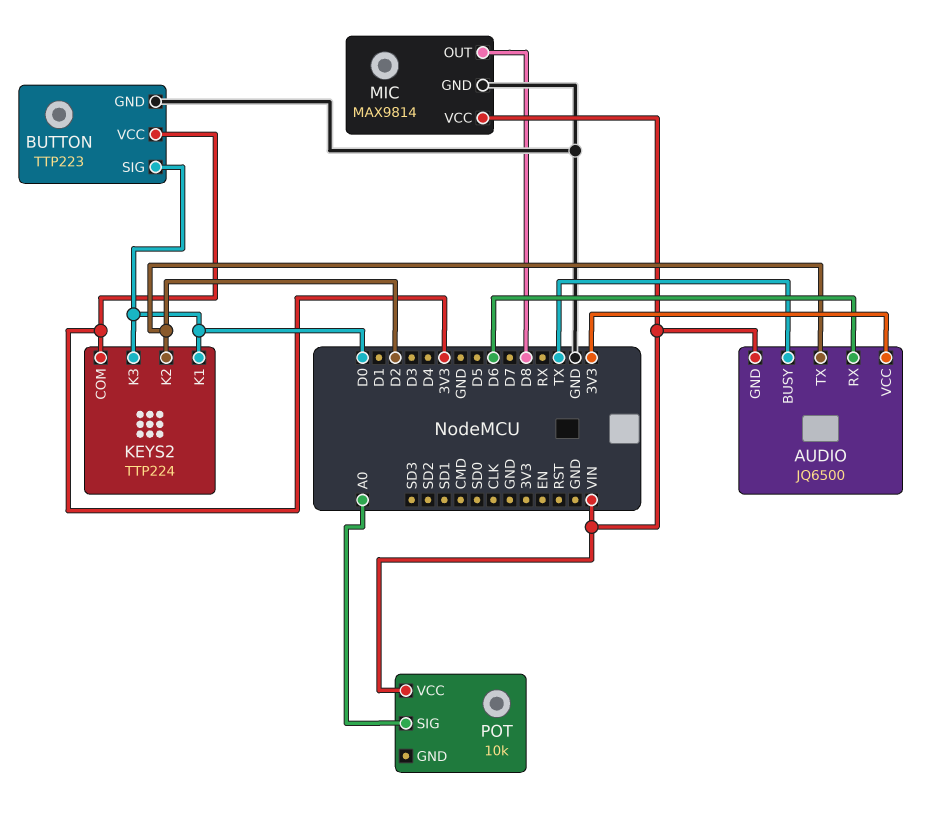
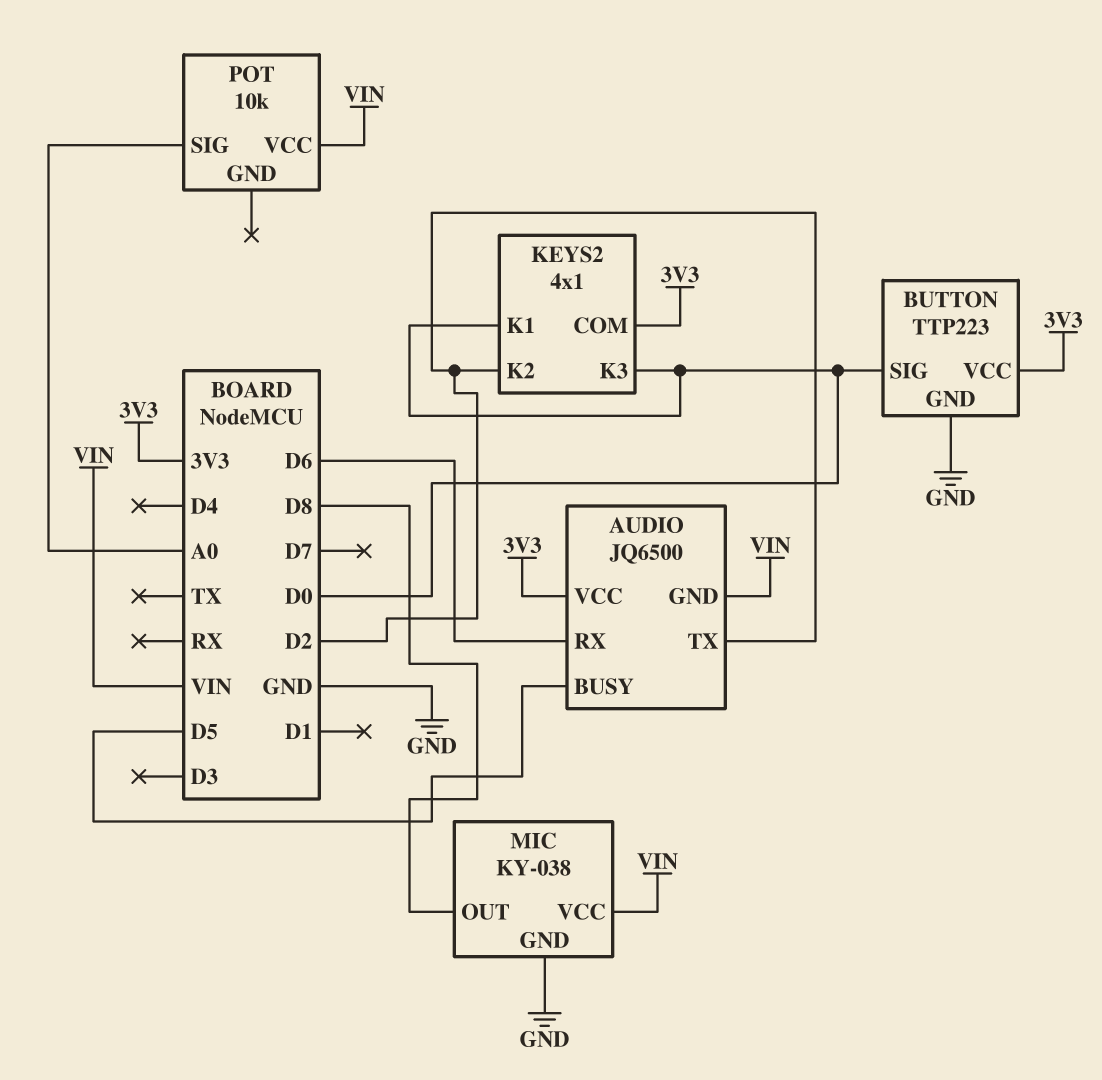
AUDIO pin BUSY: TX -> D5
KEYS2: TTP224 -> 4x1
MIC: MAX9814 -> KY-038

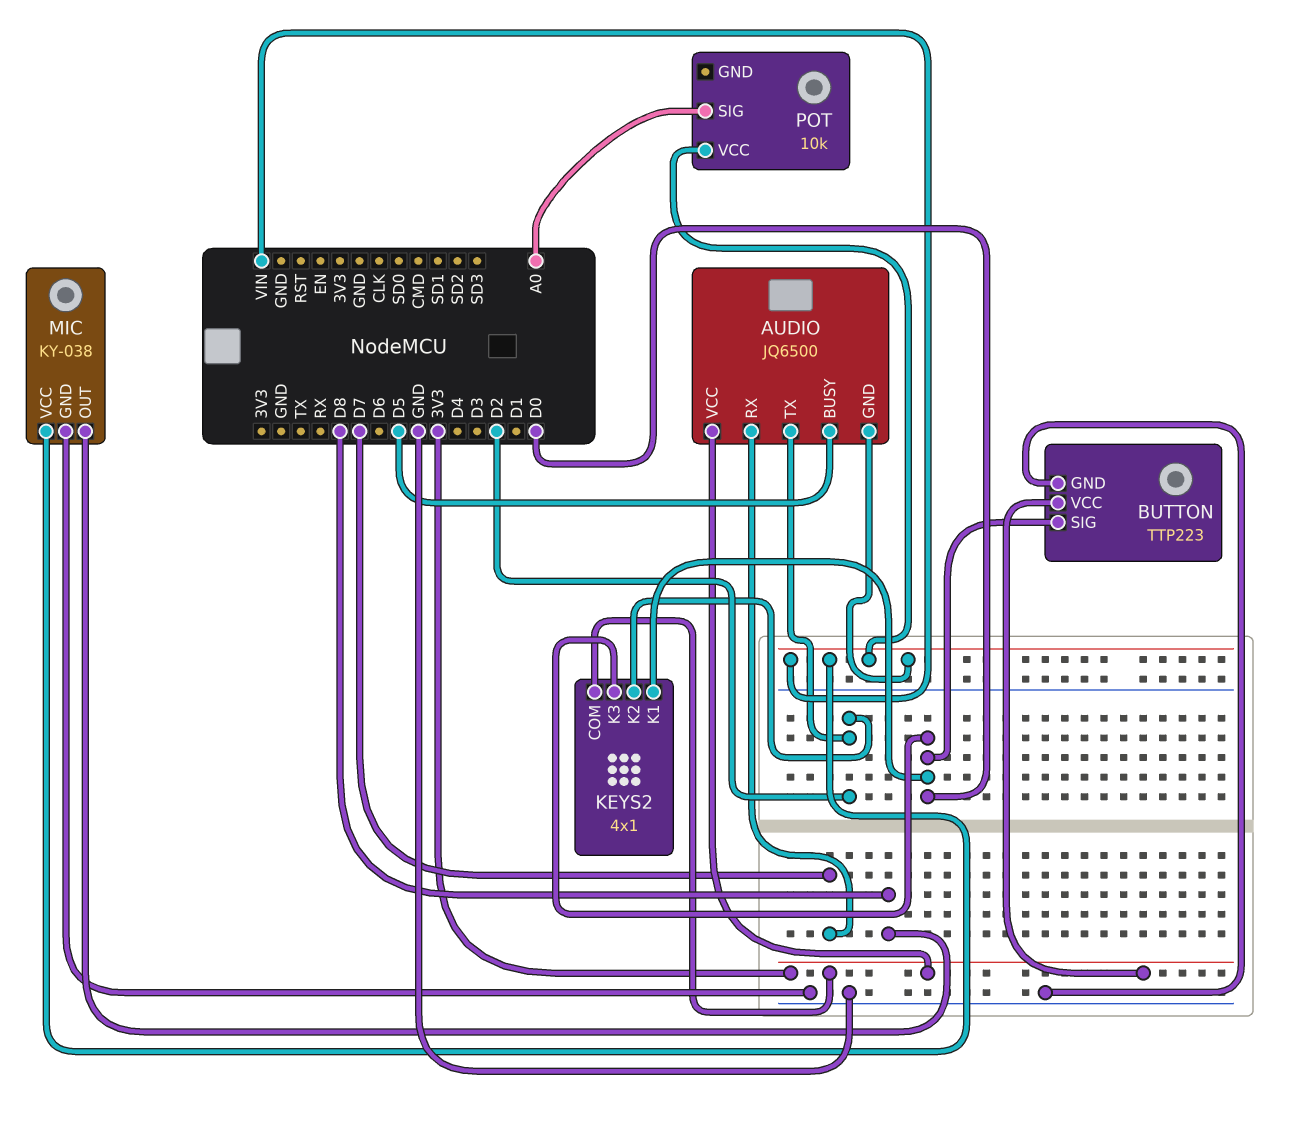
AUDIO pin RX: D6 -> D7

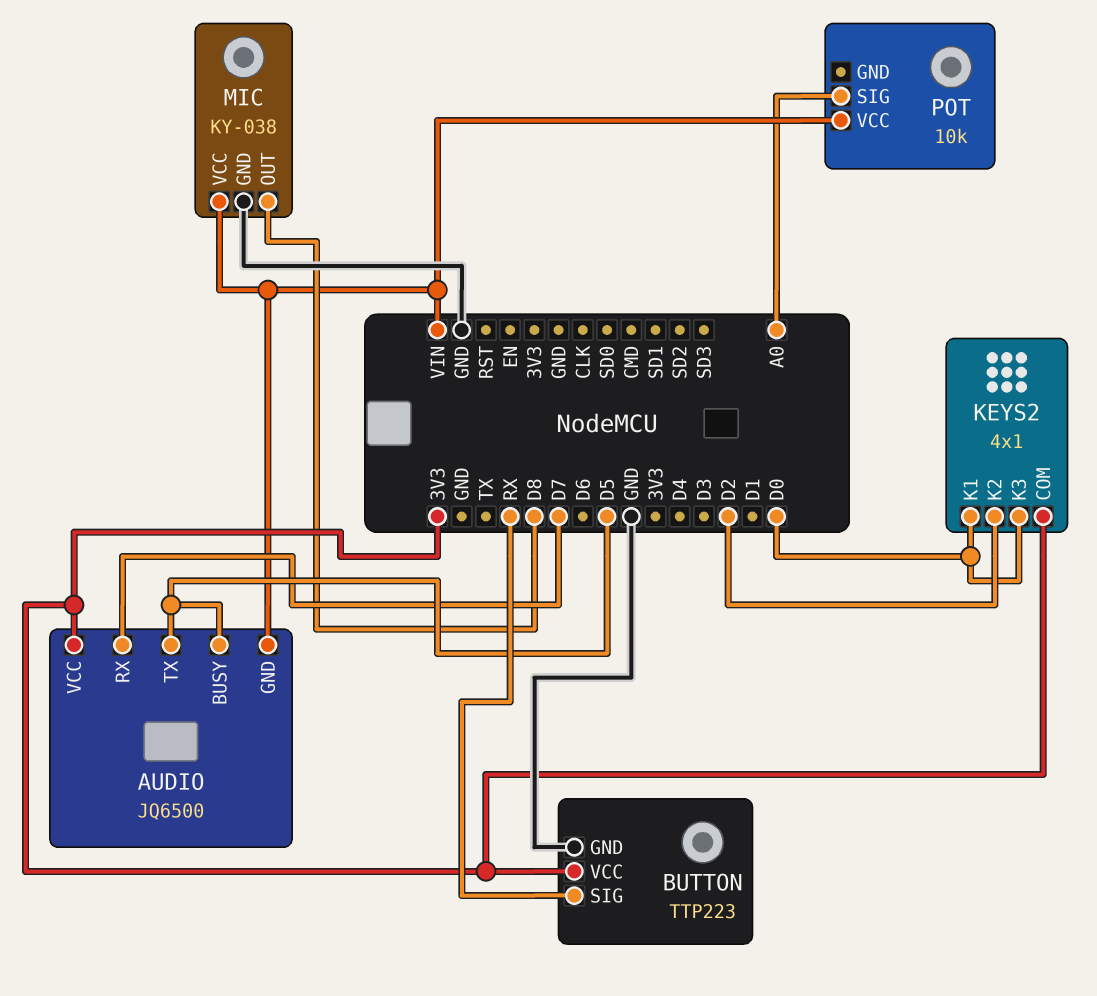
AUDIO pin TX: D2 -> D5
BUTTON pin SIG: D0 -> RX

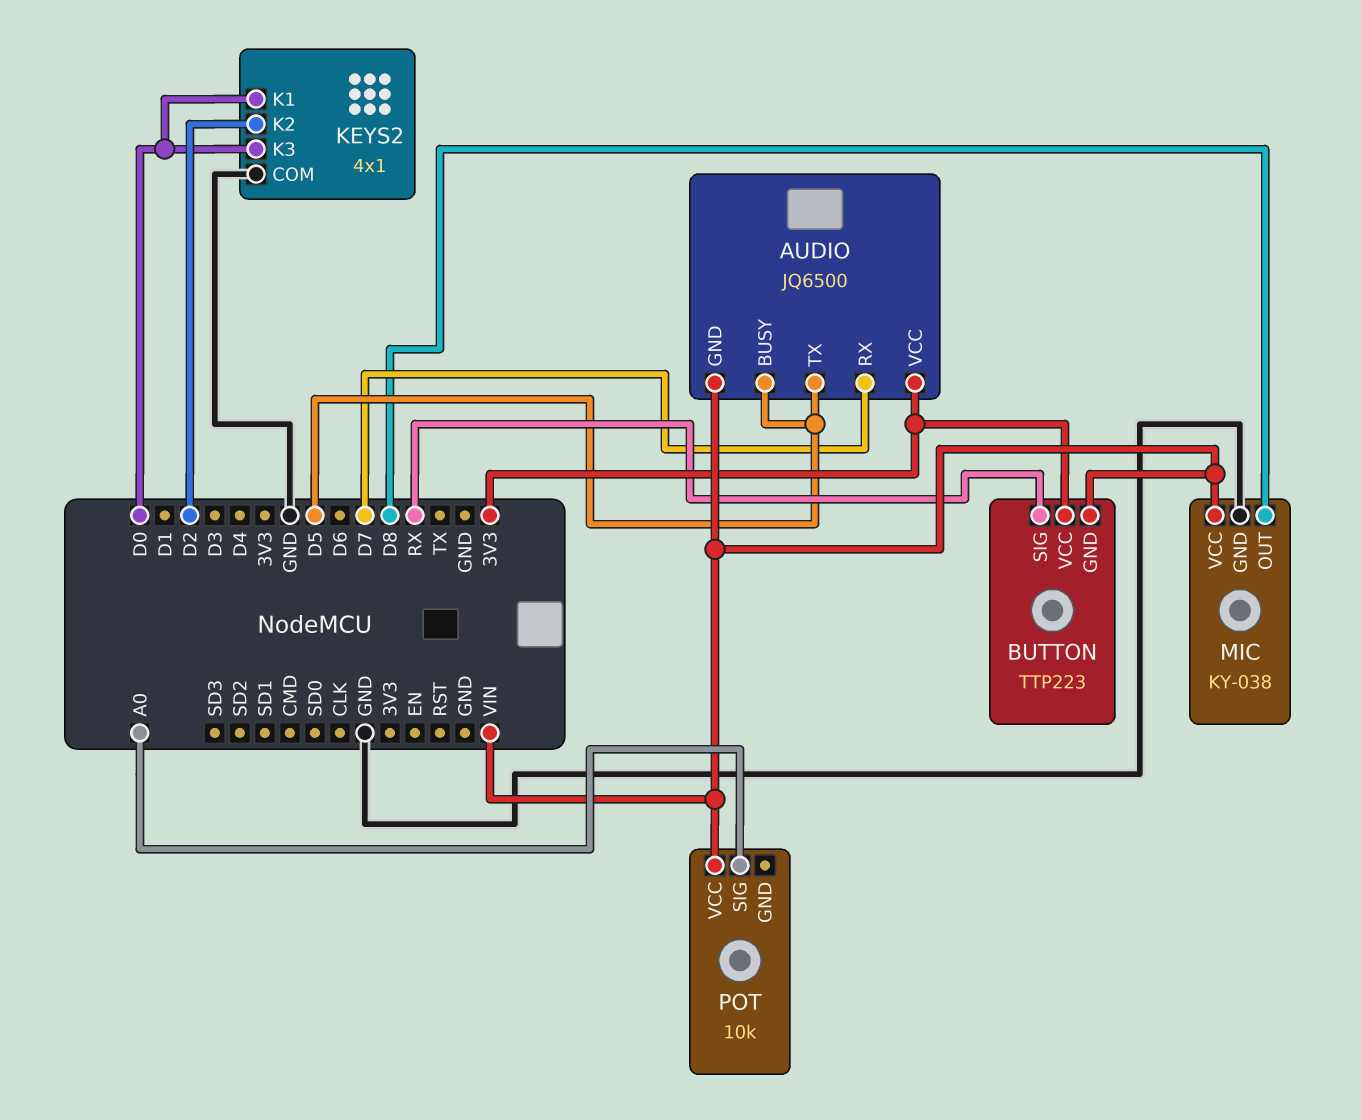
BUTTON pin GND: GND -> VIN
KEYS2 pin COM: 3V3 -> GND

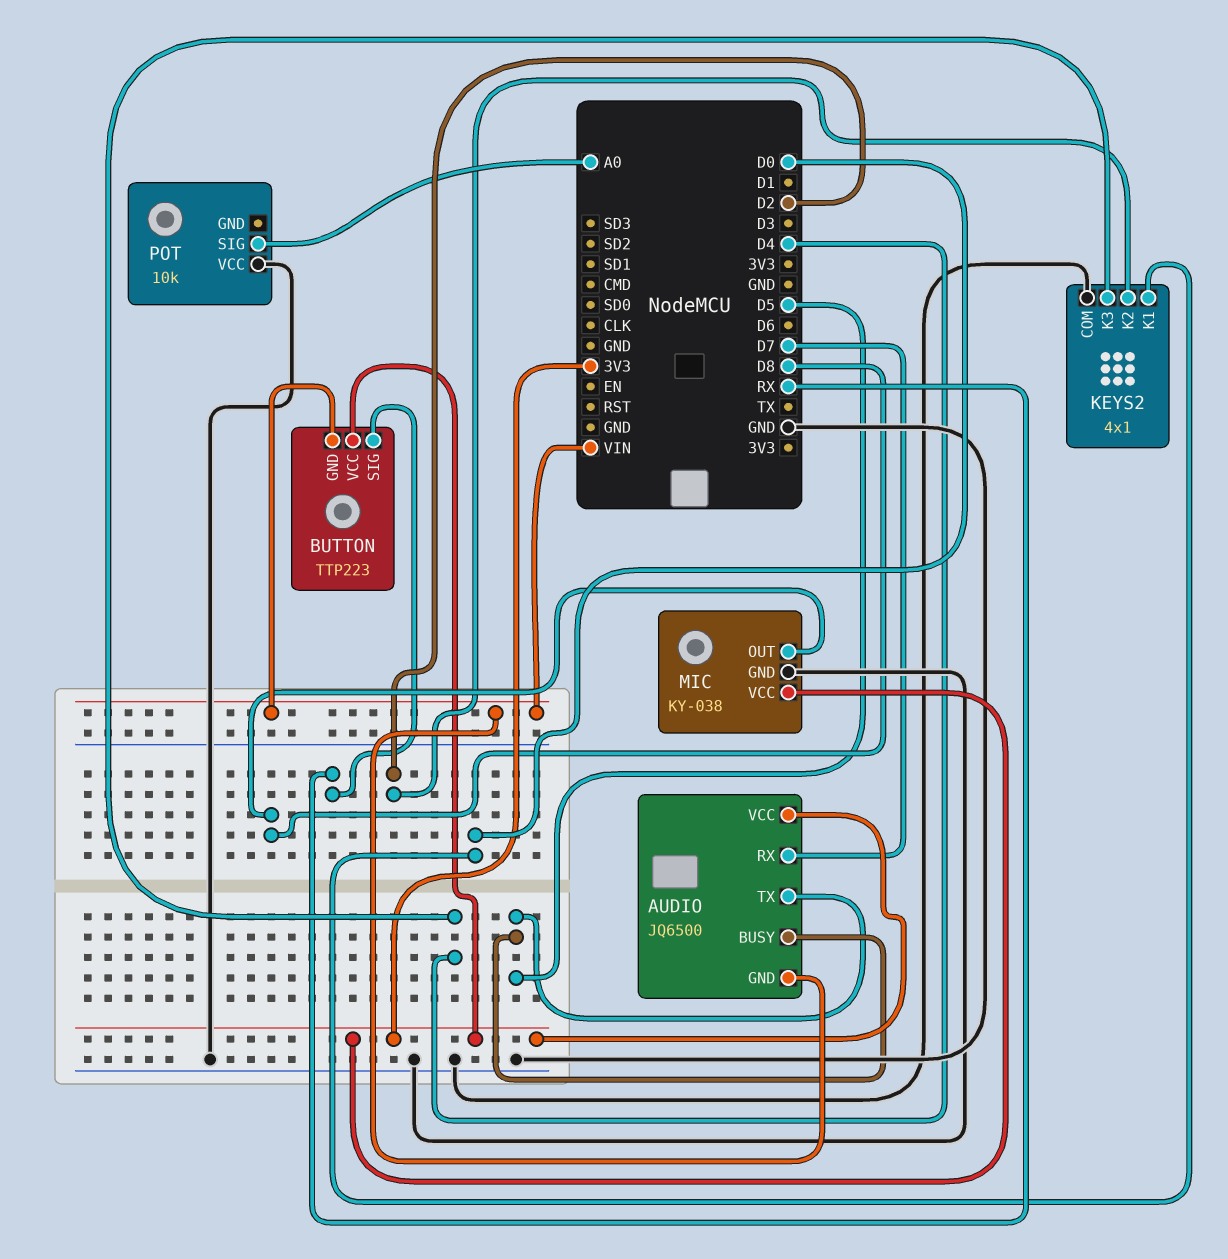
KEYS2 pin K3: D0 -> D4
MIC pin VCC: VIN -> 3V3
POT pin VCC: VIN -> GND

